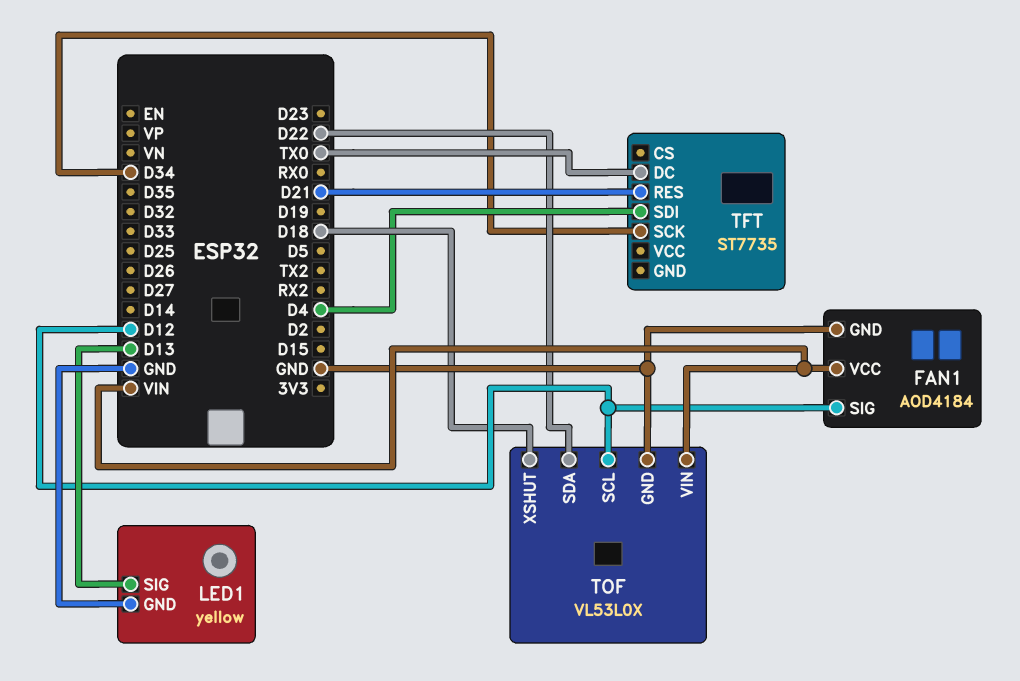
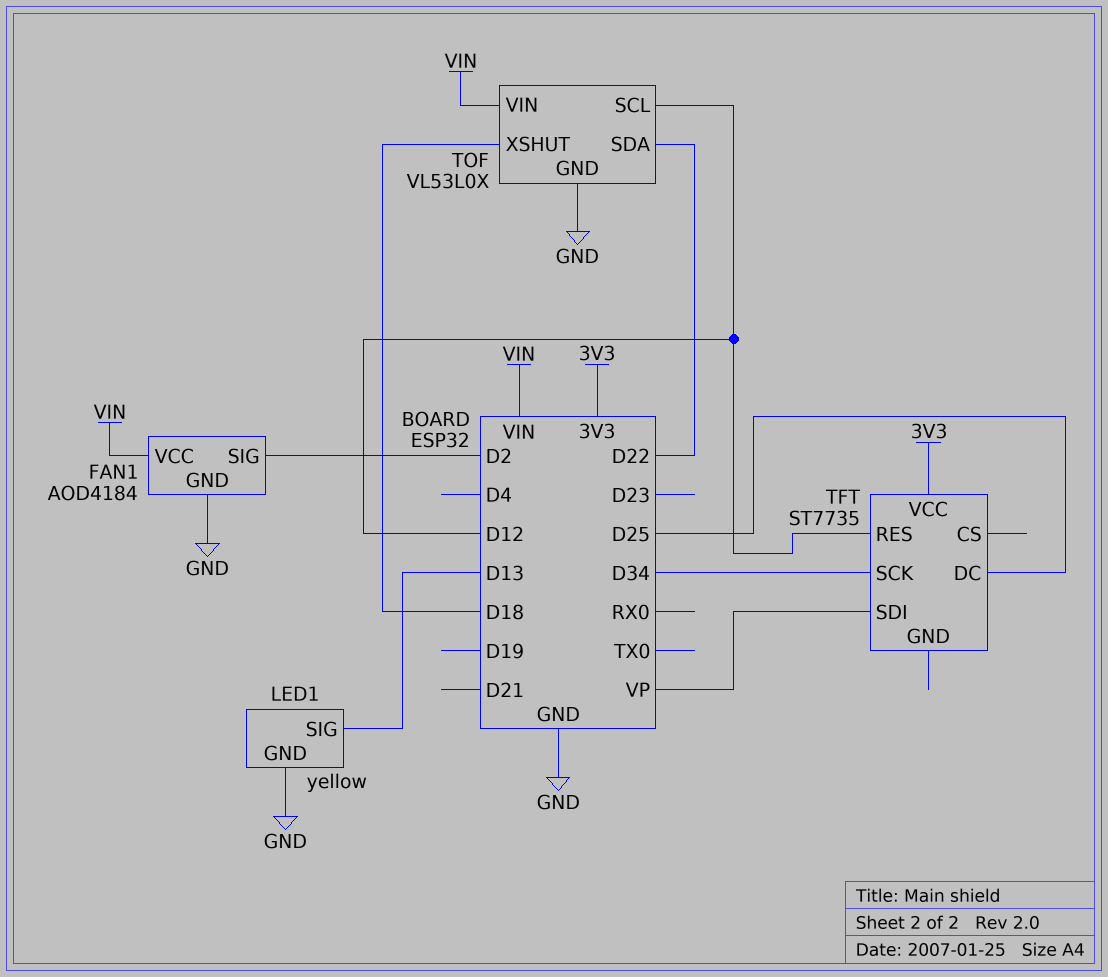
FAN1 pin SIG: D12 -> D2
TFT pin DC: TX0 -> D25
TFT pin RES: D21 -> D12
TFT pin SDI: D4 -> VP
TFT pin VCC: none -> 3V3

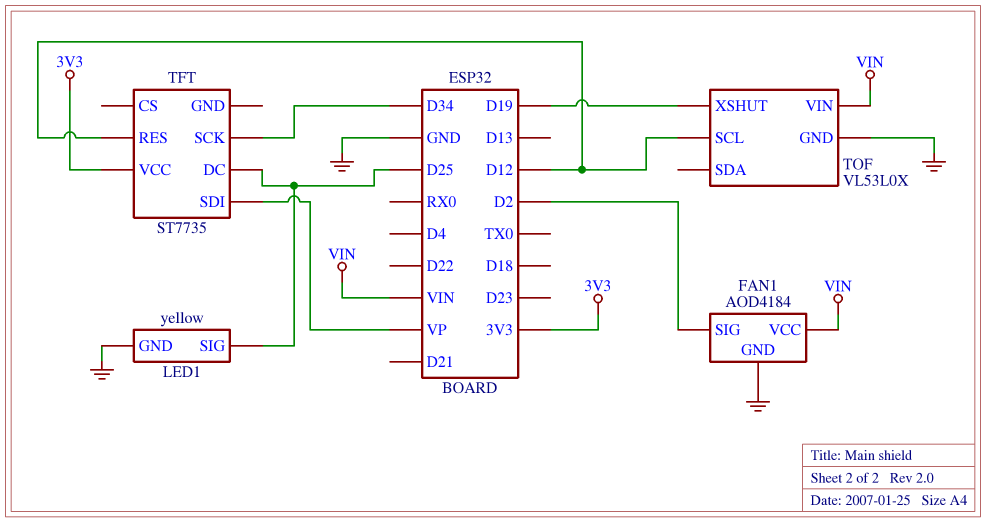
LED1 pin SIG: D13 -> D25
TOF pin SDA: D22 -> none
TOF pin XSHUT: D18 -> D19

